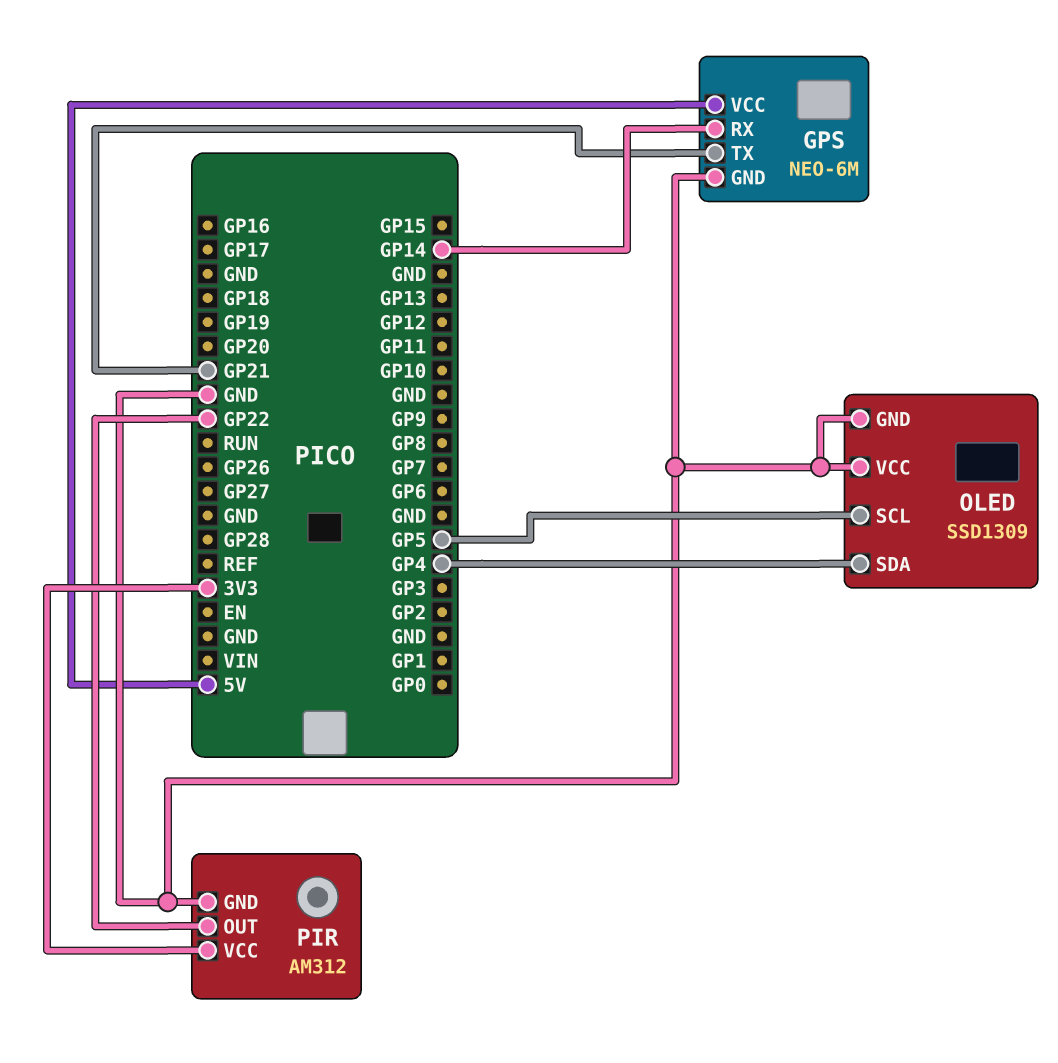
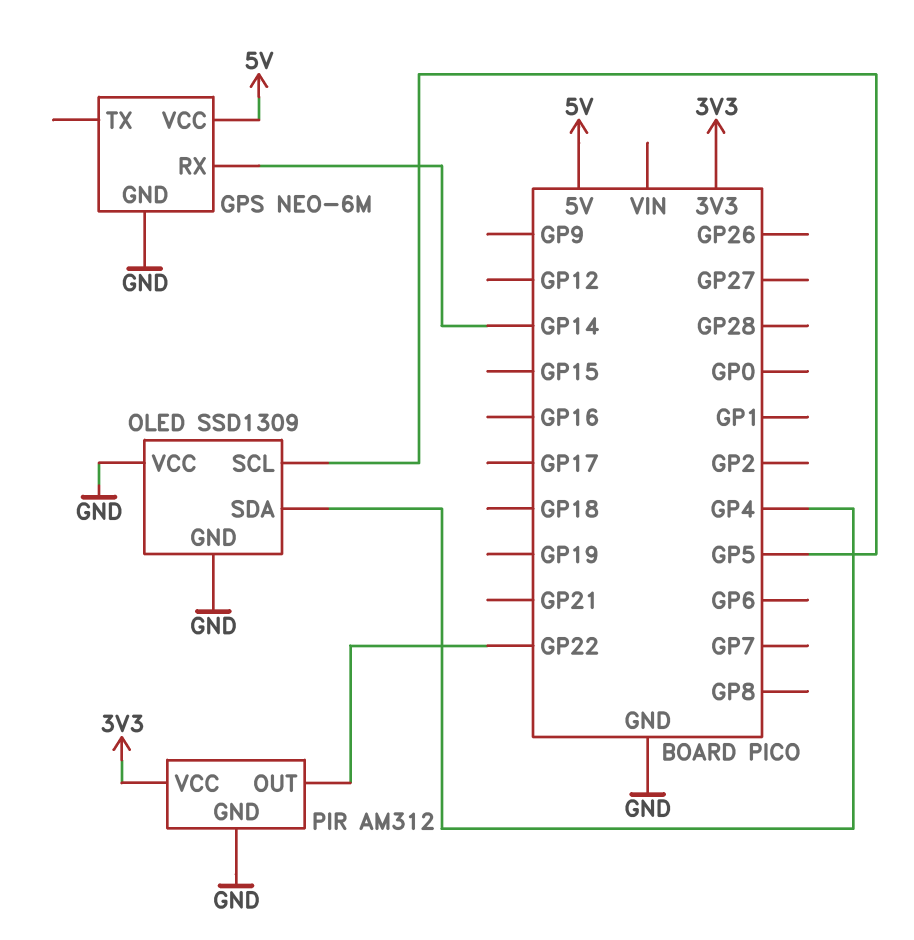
GPS pin TX: GP21 -> none

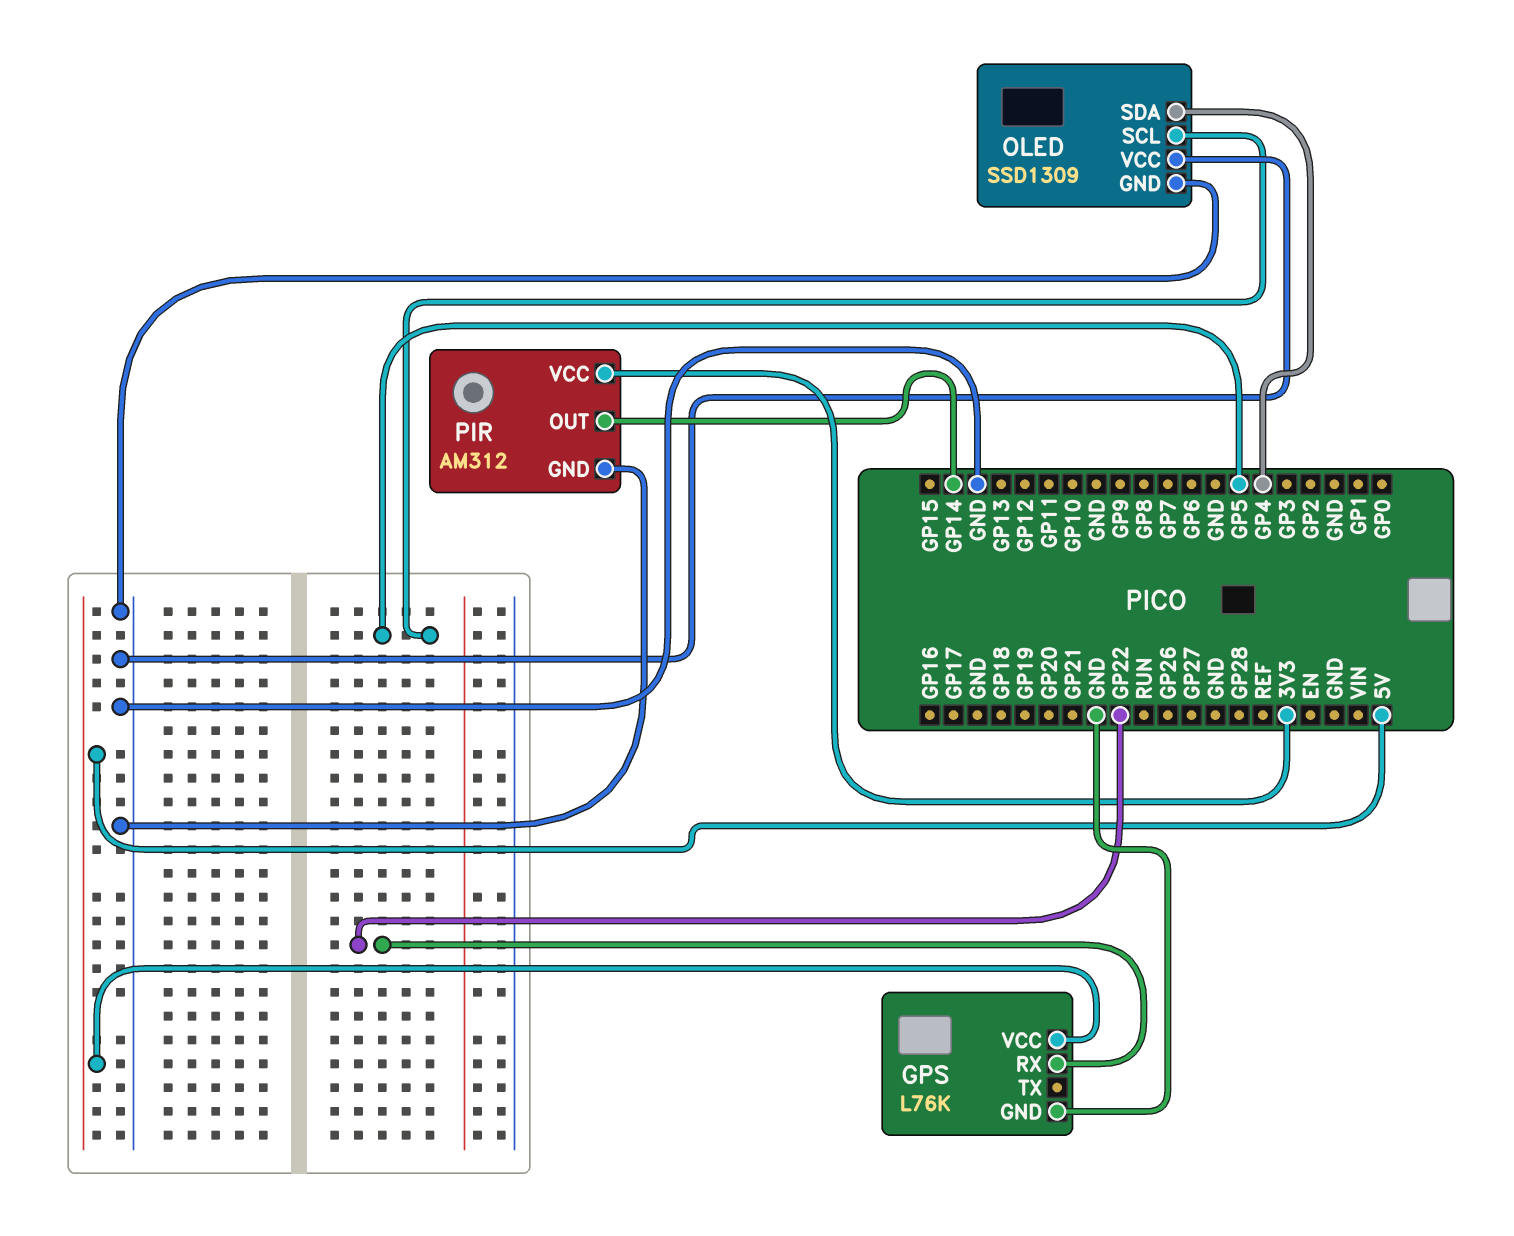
GPS: NEO-6M -> L76K
GPS pin RX: GP14 -> GP22
PIR pin OUT: GP22 -> GP14

